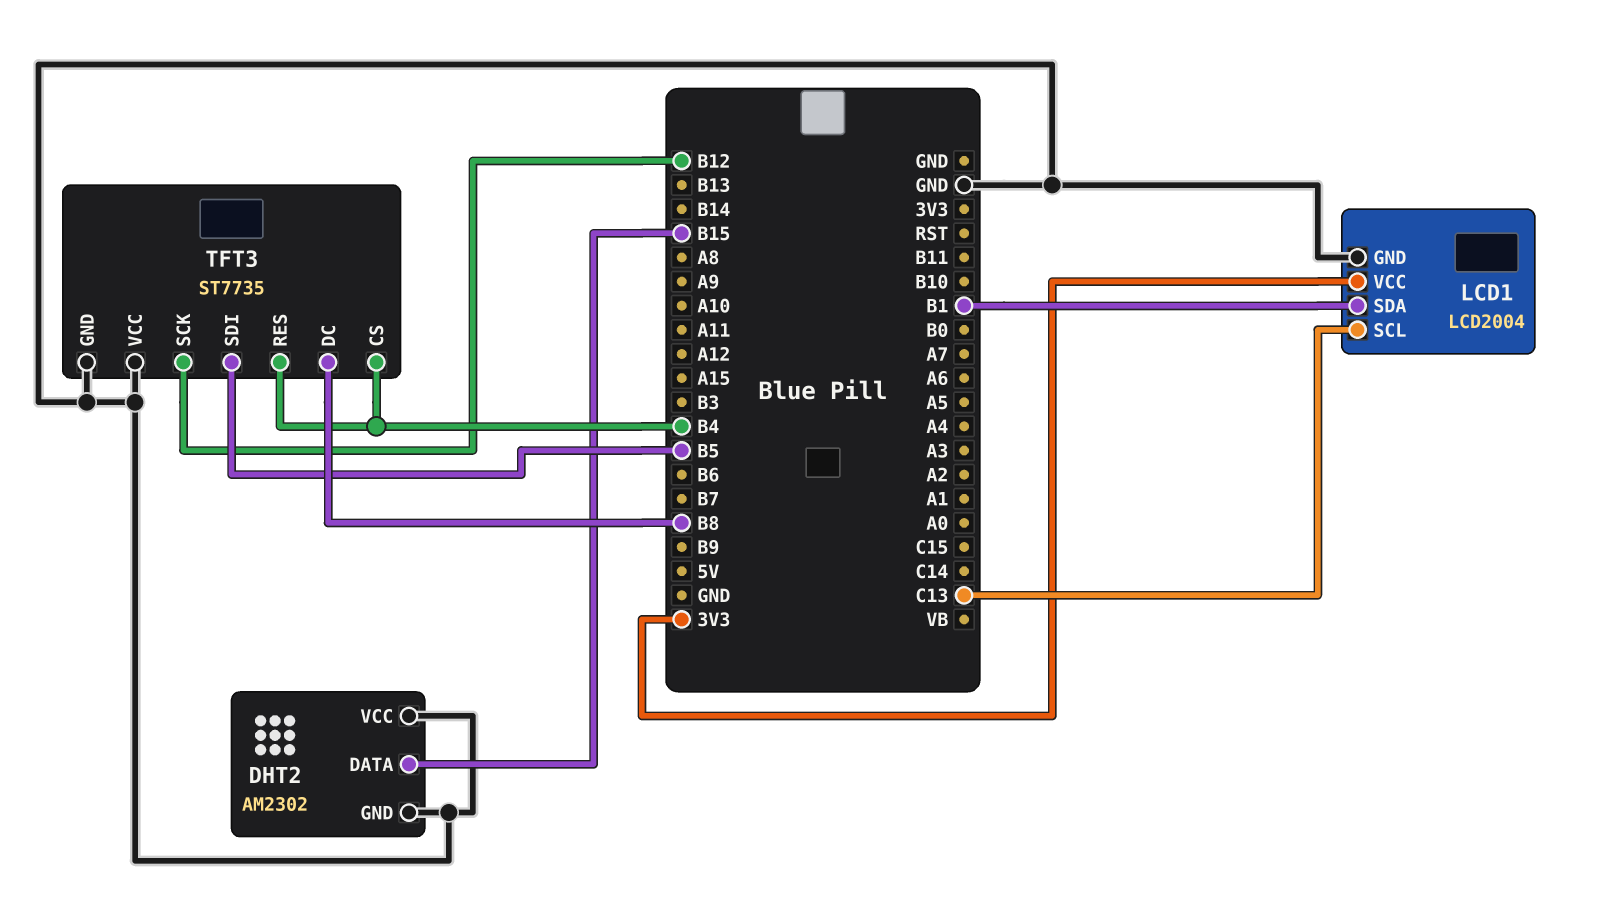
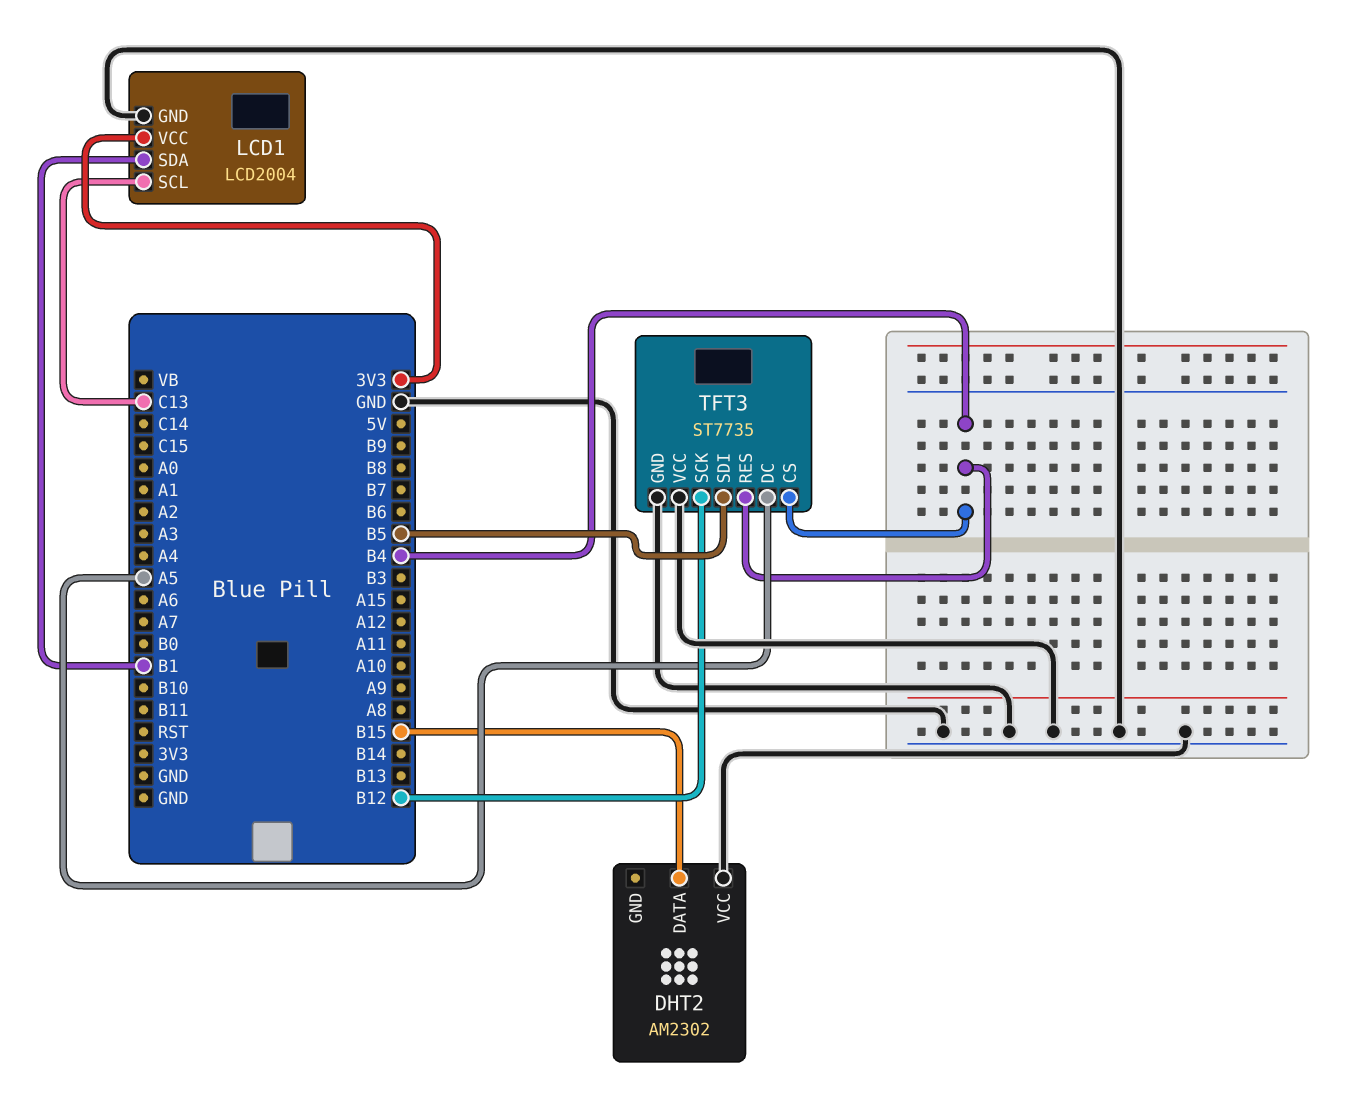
DHT2 pin GND: GND -> none
TFT3 pin DC: B8 -> A5

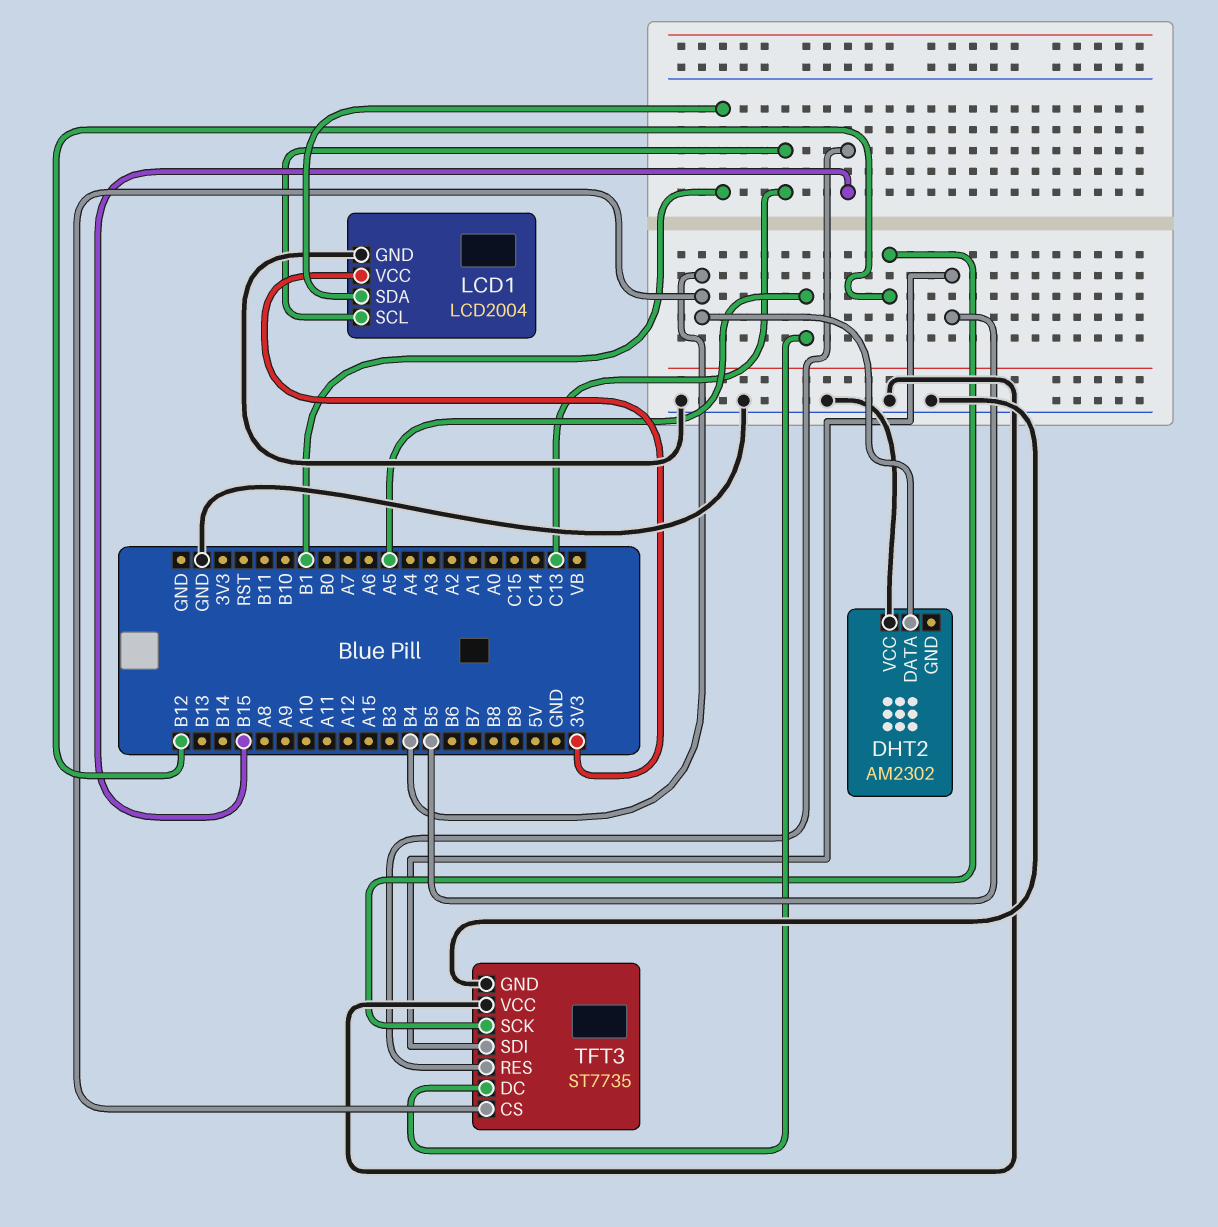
DHT2 pin DATA: B15 -> B4
TFT3 pin RES: B4 -> B15

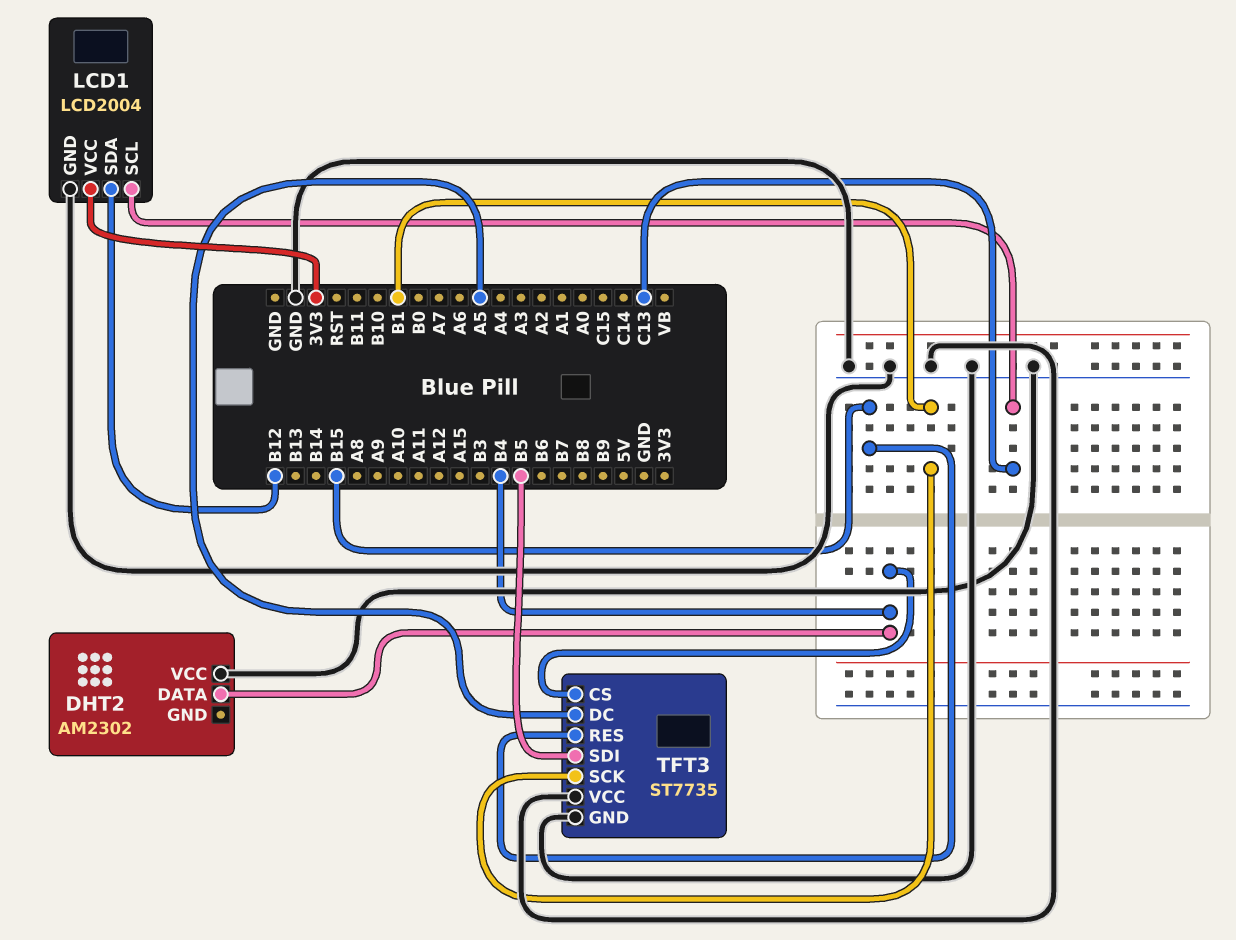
LCD1 pin SDA: B1 -> B12
TFT3 pin SCK: B12 -> B1

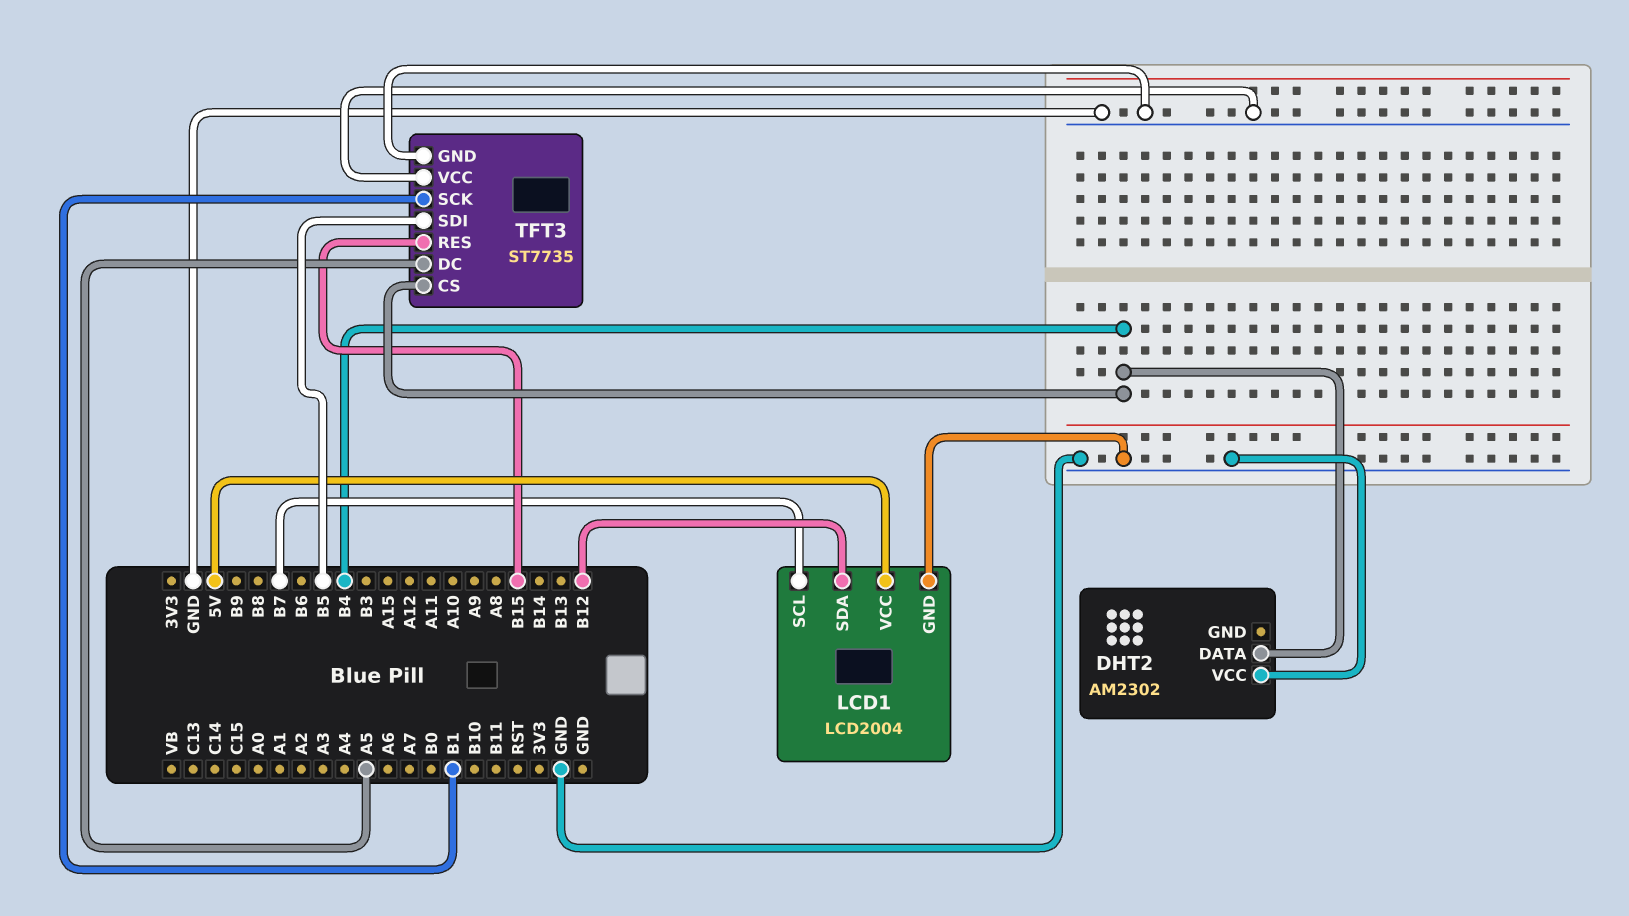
LCD1 pin SCL: C13 -> B7
LCD1 pin VCC: 3V3 -> 5V

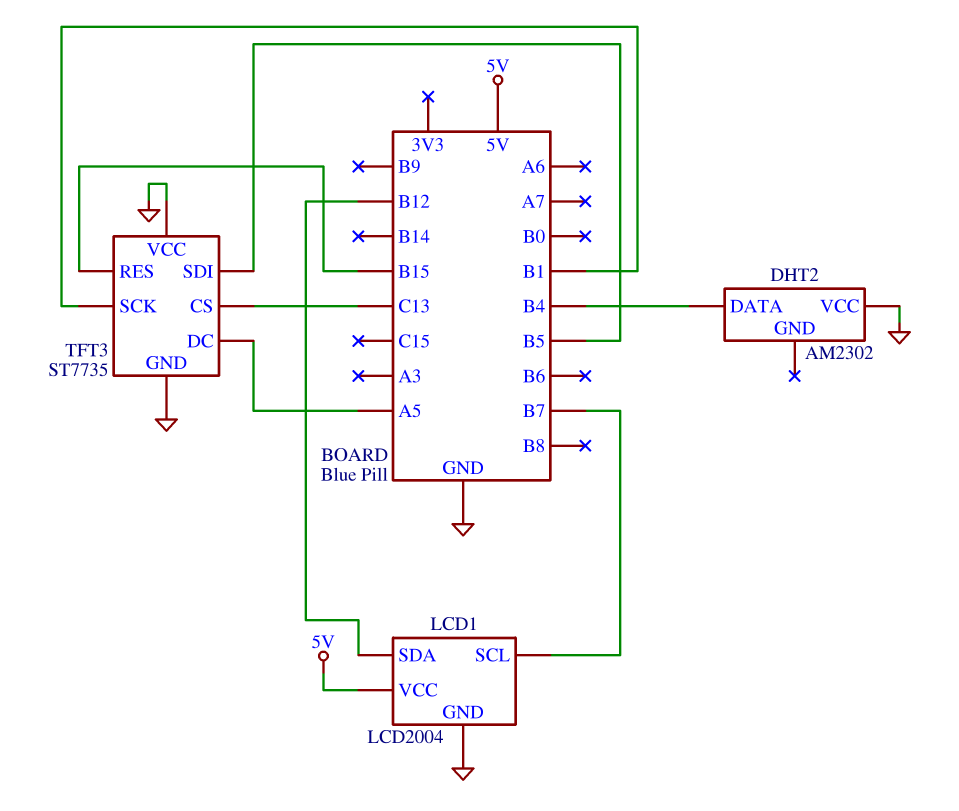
TFT3 pin CS: B4 -> C13

